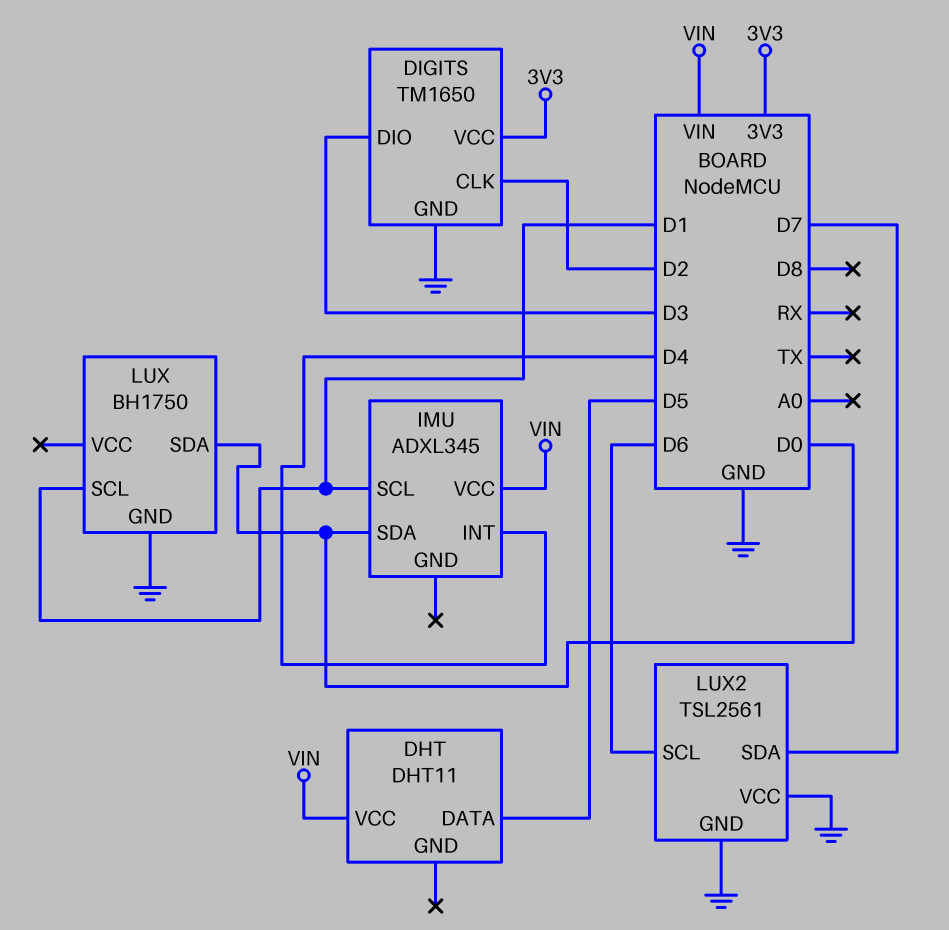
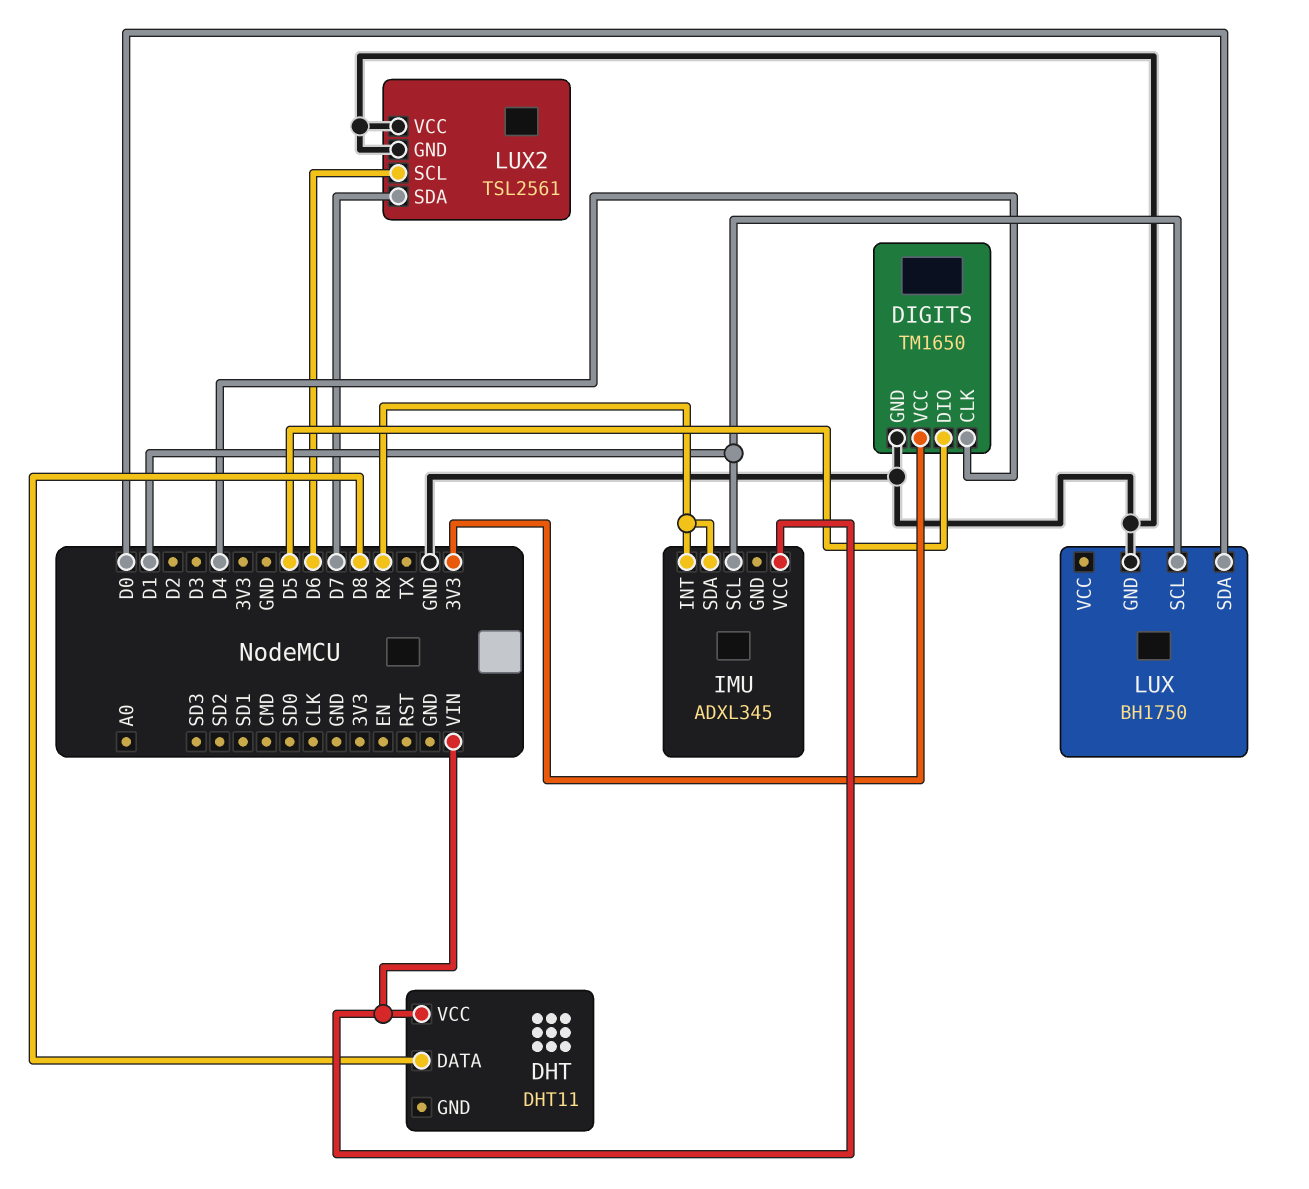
DHT pin DATA: D5 -> D8
DIGITS pin CLK: D2 -> D4
DIGITS pin DIO: D3 -> D5
IMU pin INT: D4 -> RX
IMU pin SDA: D0 -> RX

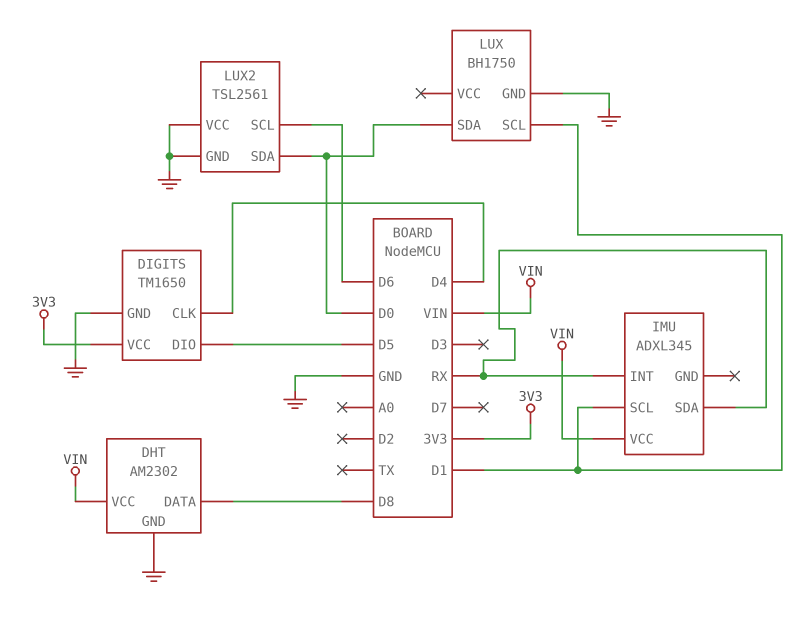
DHT: DHT11 -> AM2302
DHT pin GND: none -> GND
LUX2 pin SDA: D7 -> D0

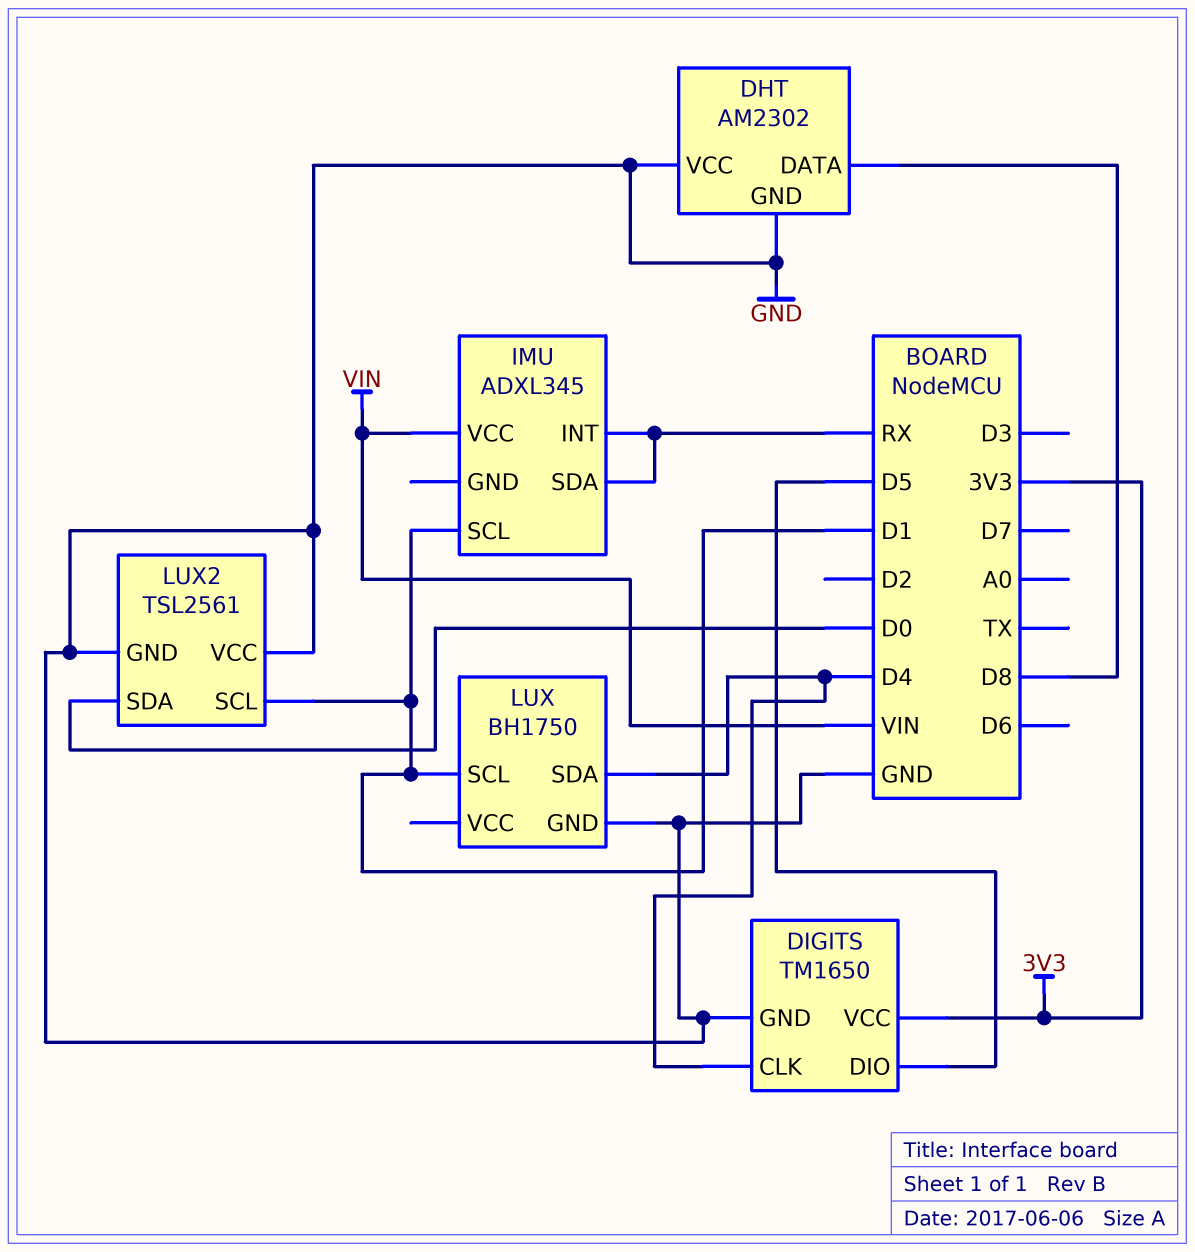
DHT pin VCC: VIN -> GND
LUX pin SDA: D0 -> D4
LUX2 pin SCL: D6 -> D1

